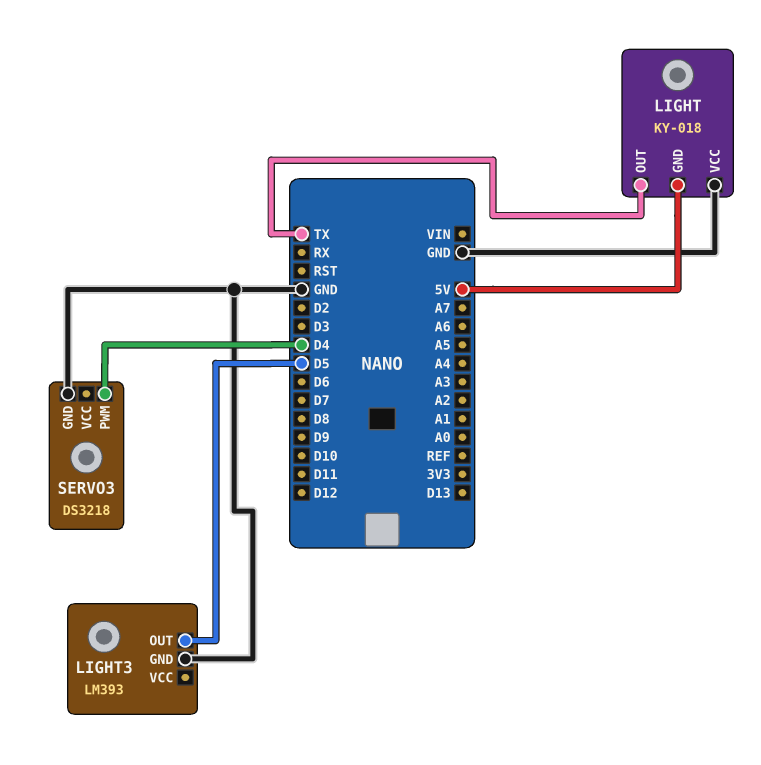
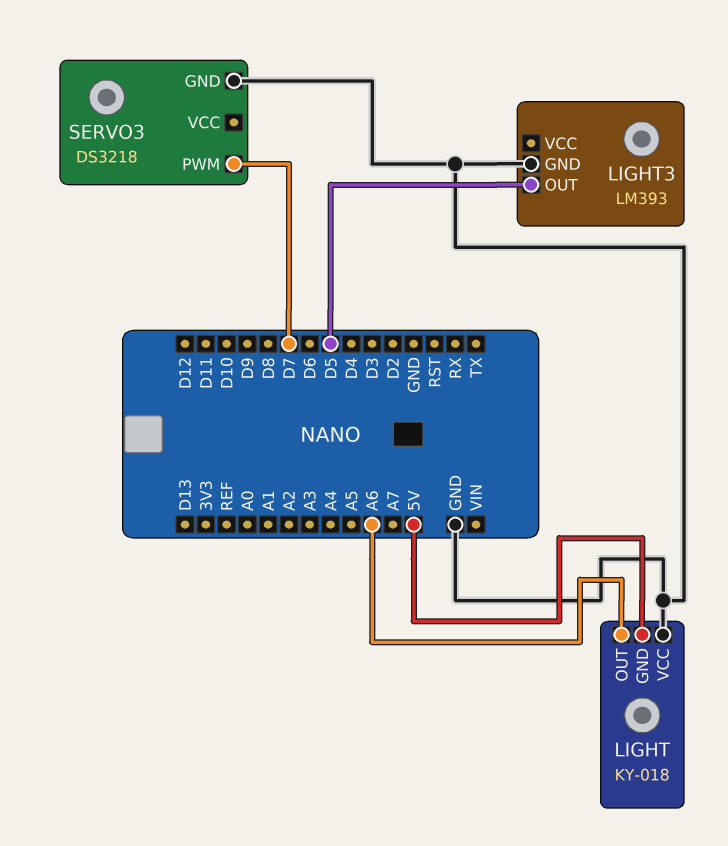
LIGHT pin OUT: TX -> A6
SERVO3 pin PWM: D4 -> D7

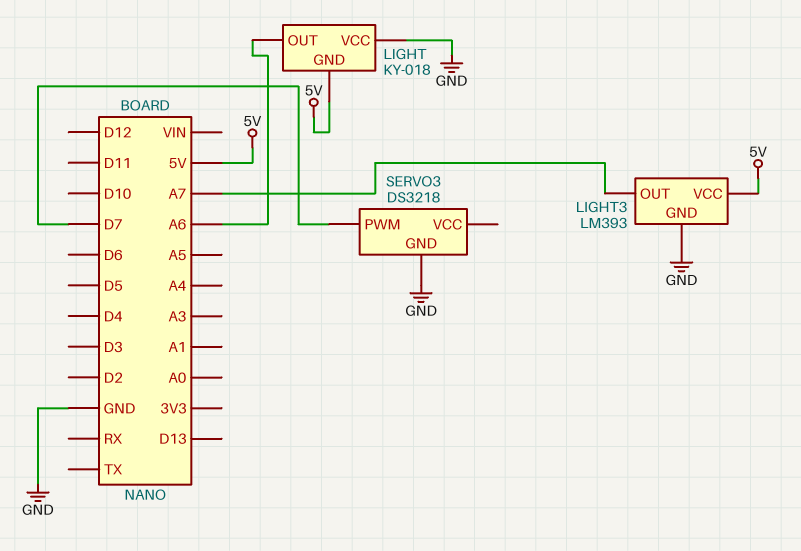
LIGHT3 pin OUT: D5 -> A7
LIGHT3 pin VCC: none -> 5V

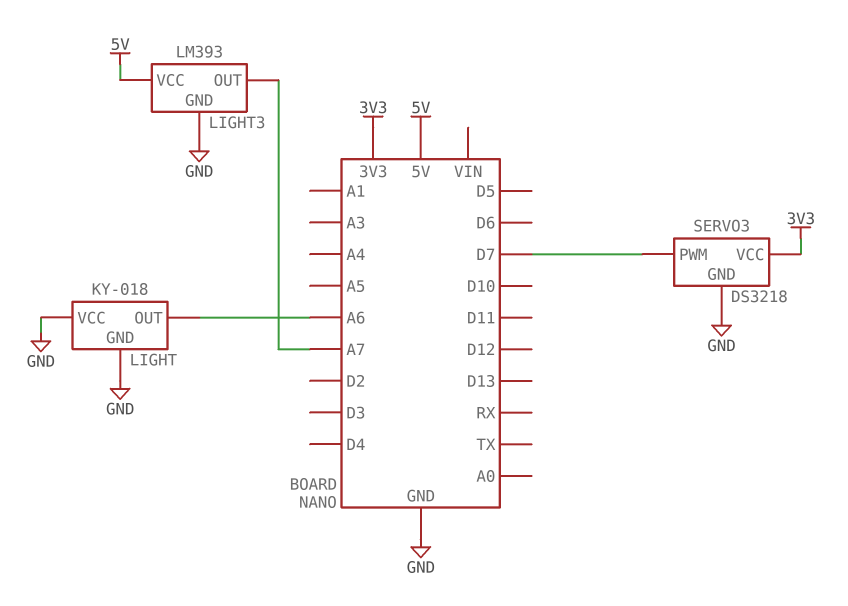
LIGHT pin GND: 5V -> GND
SERVO3 pin VCC: none -> 3V3

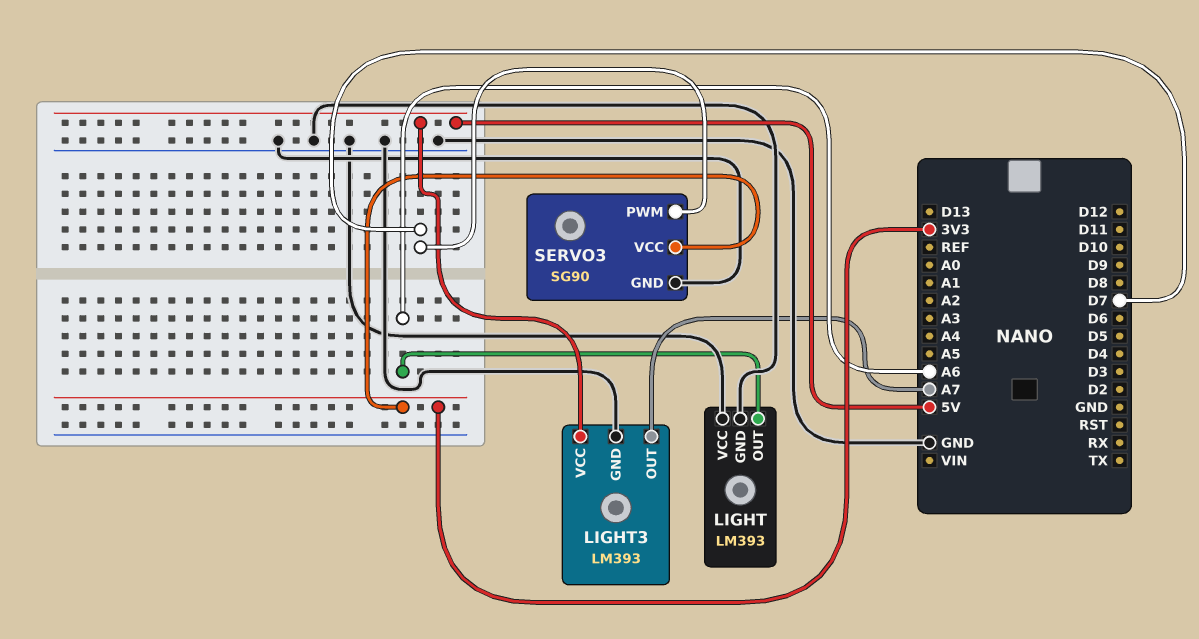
LIGHT: KY-018 -> LM393
SERVO3: DS3218 -> SG90

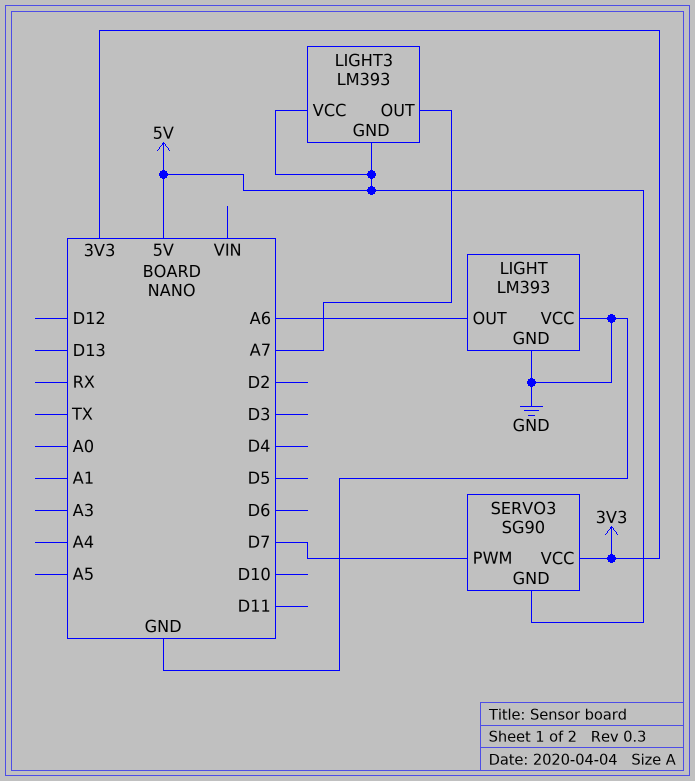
LIGHT3 pin GND: GND -> 5V
SERVO3 pin GND: GND -> 5V

